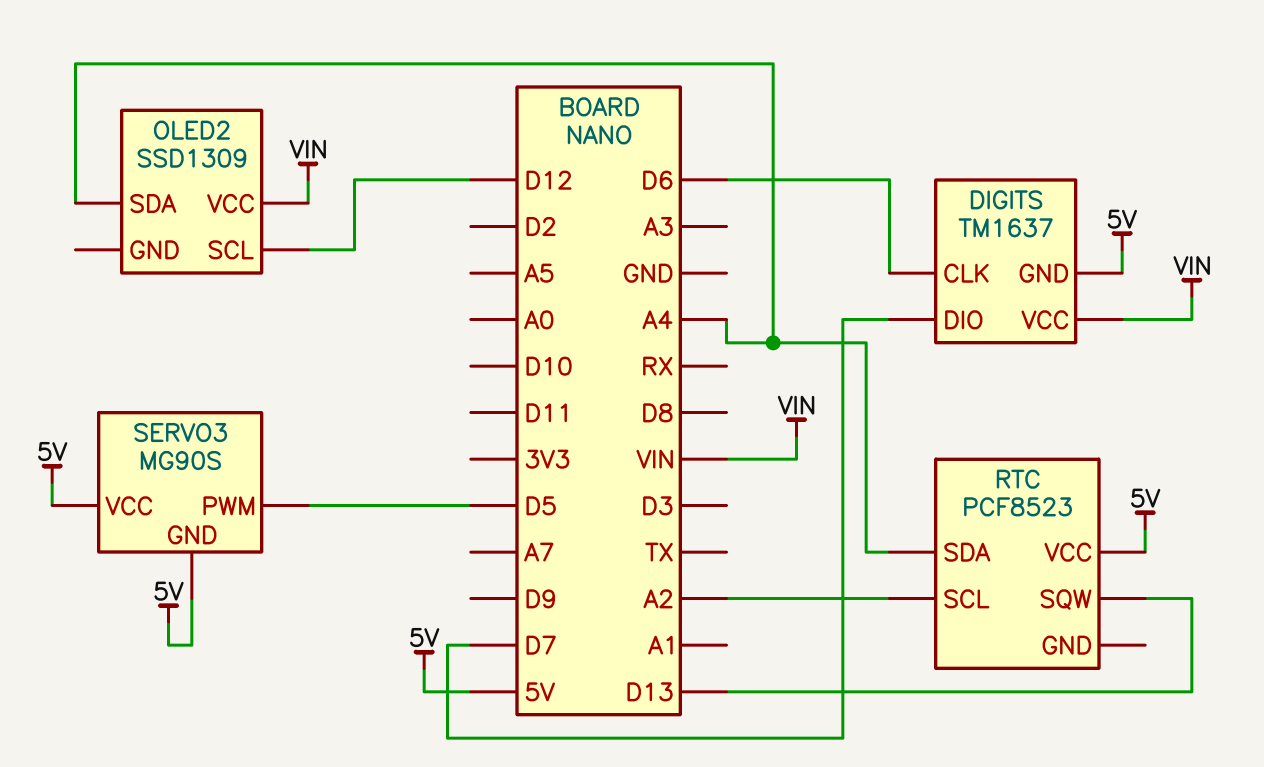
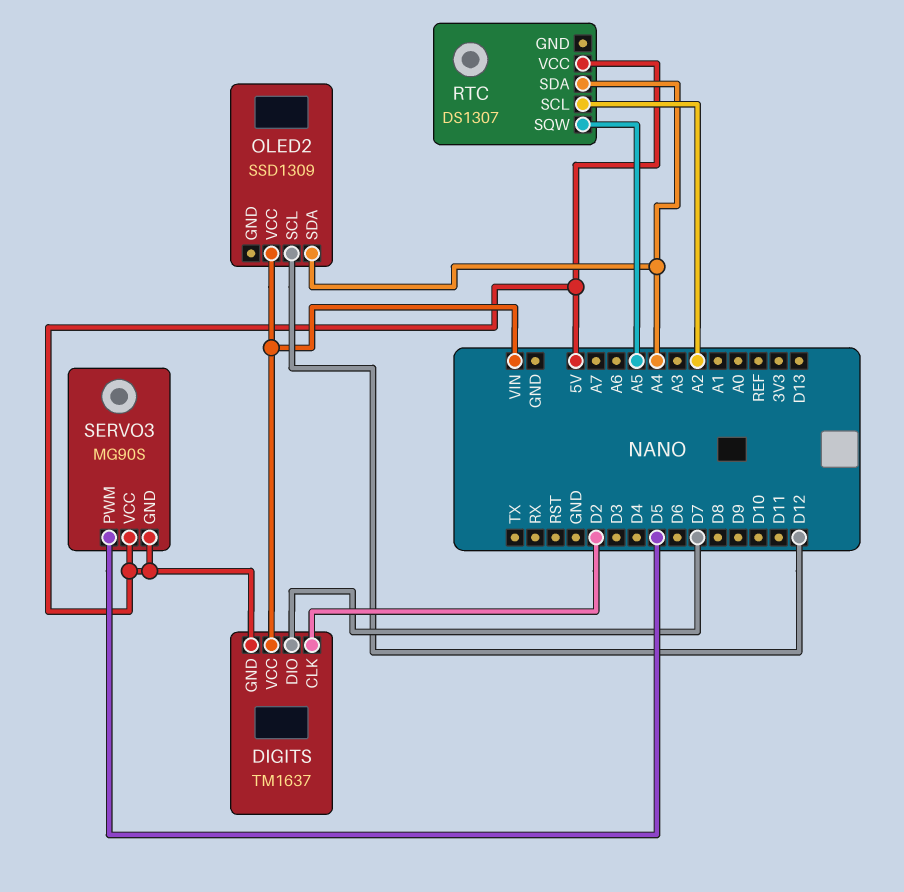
DIGITS pin CLK: D6 -> D2
RTC: PCF8523 -> DS1307
RTC pin SQW: D13 -> A5

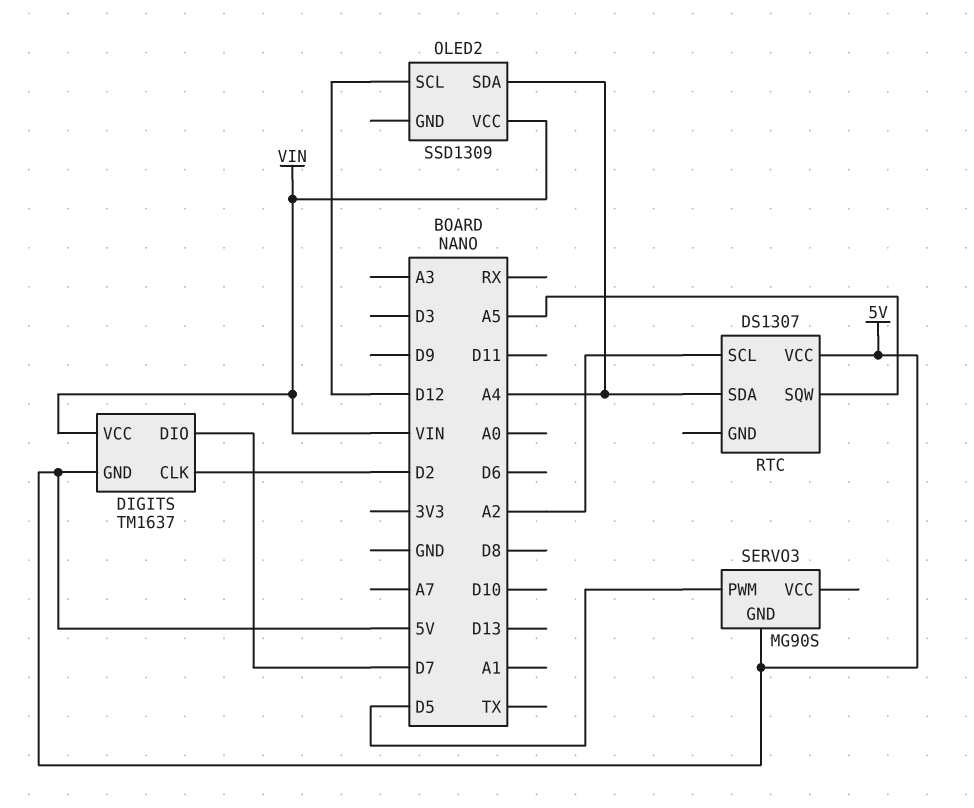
SERVO3 pin VCC: 5V -> none

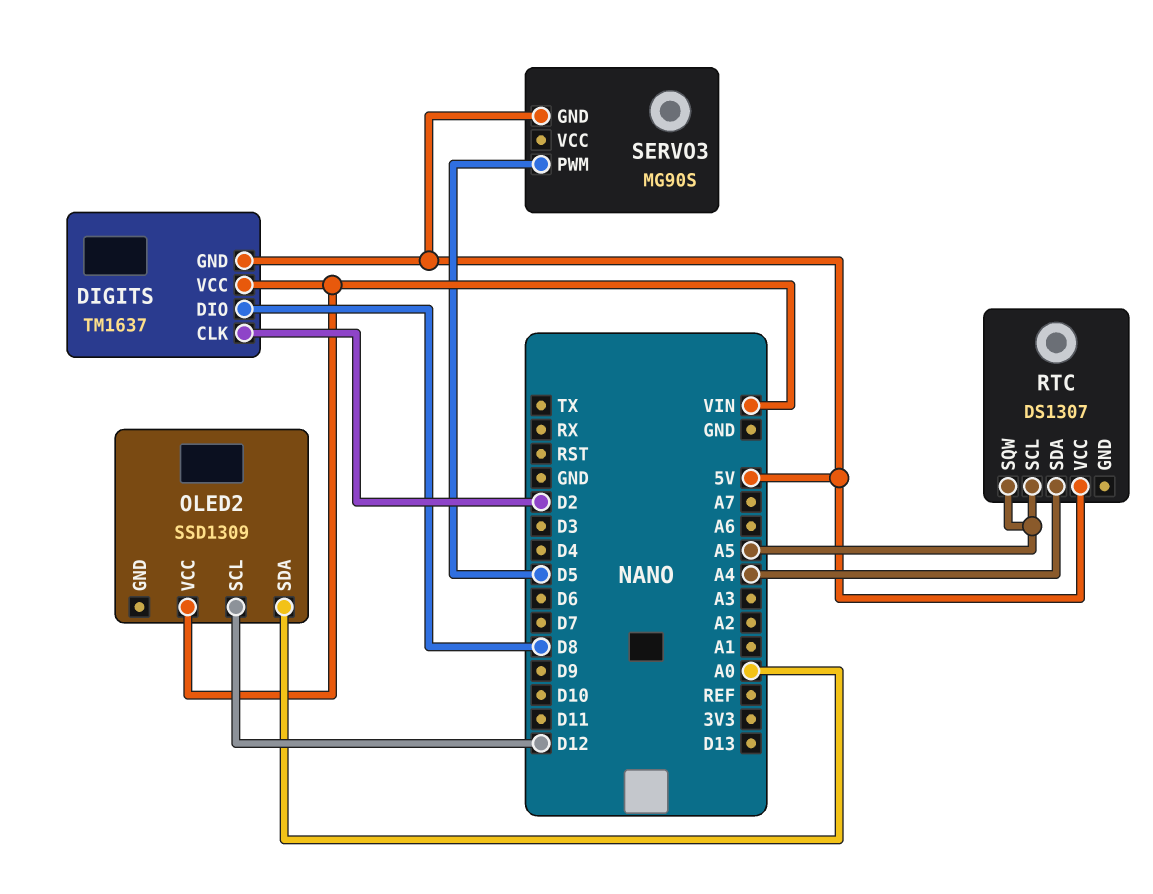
DIGITS pin DIO: D7 -> D8
OLED2 pin SDA: A4 -> A0
RTC pin SCL: A2 -> A5

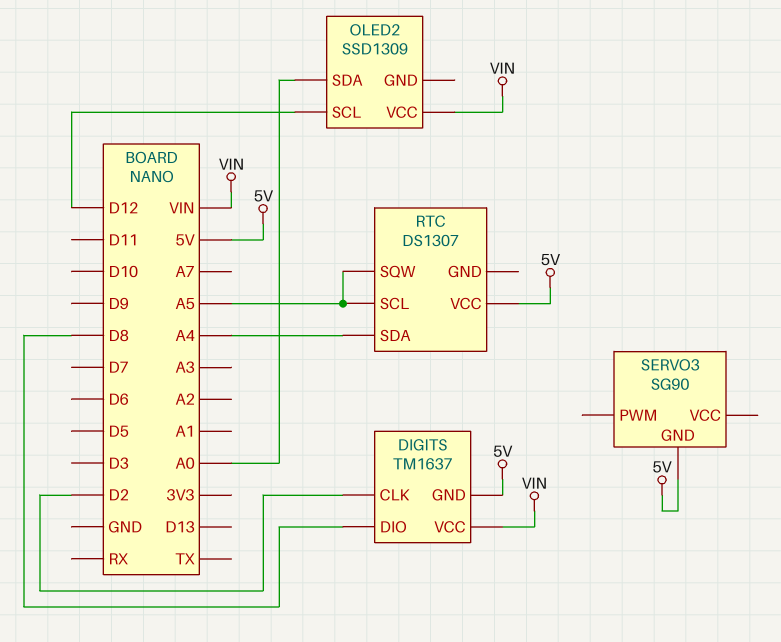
SERVO3: MG90S -> SG90
SERVO3 pin PWM: D5 -> none

